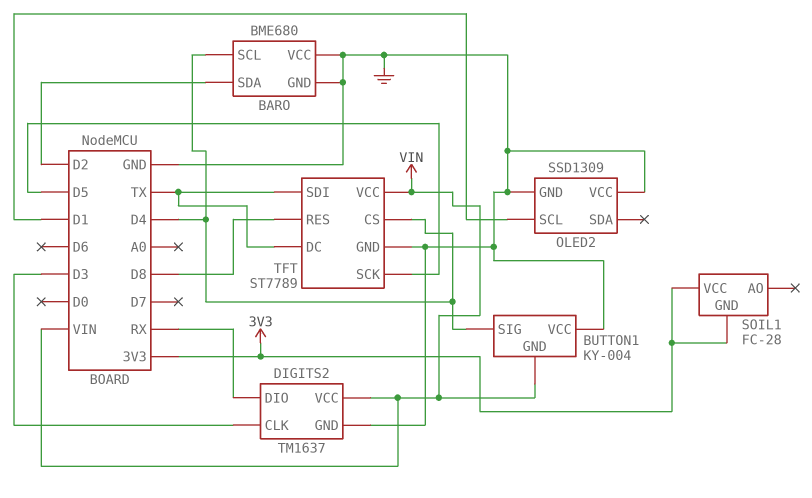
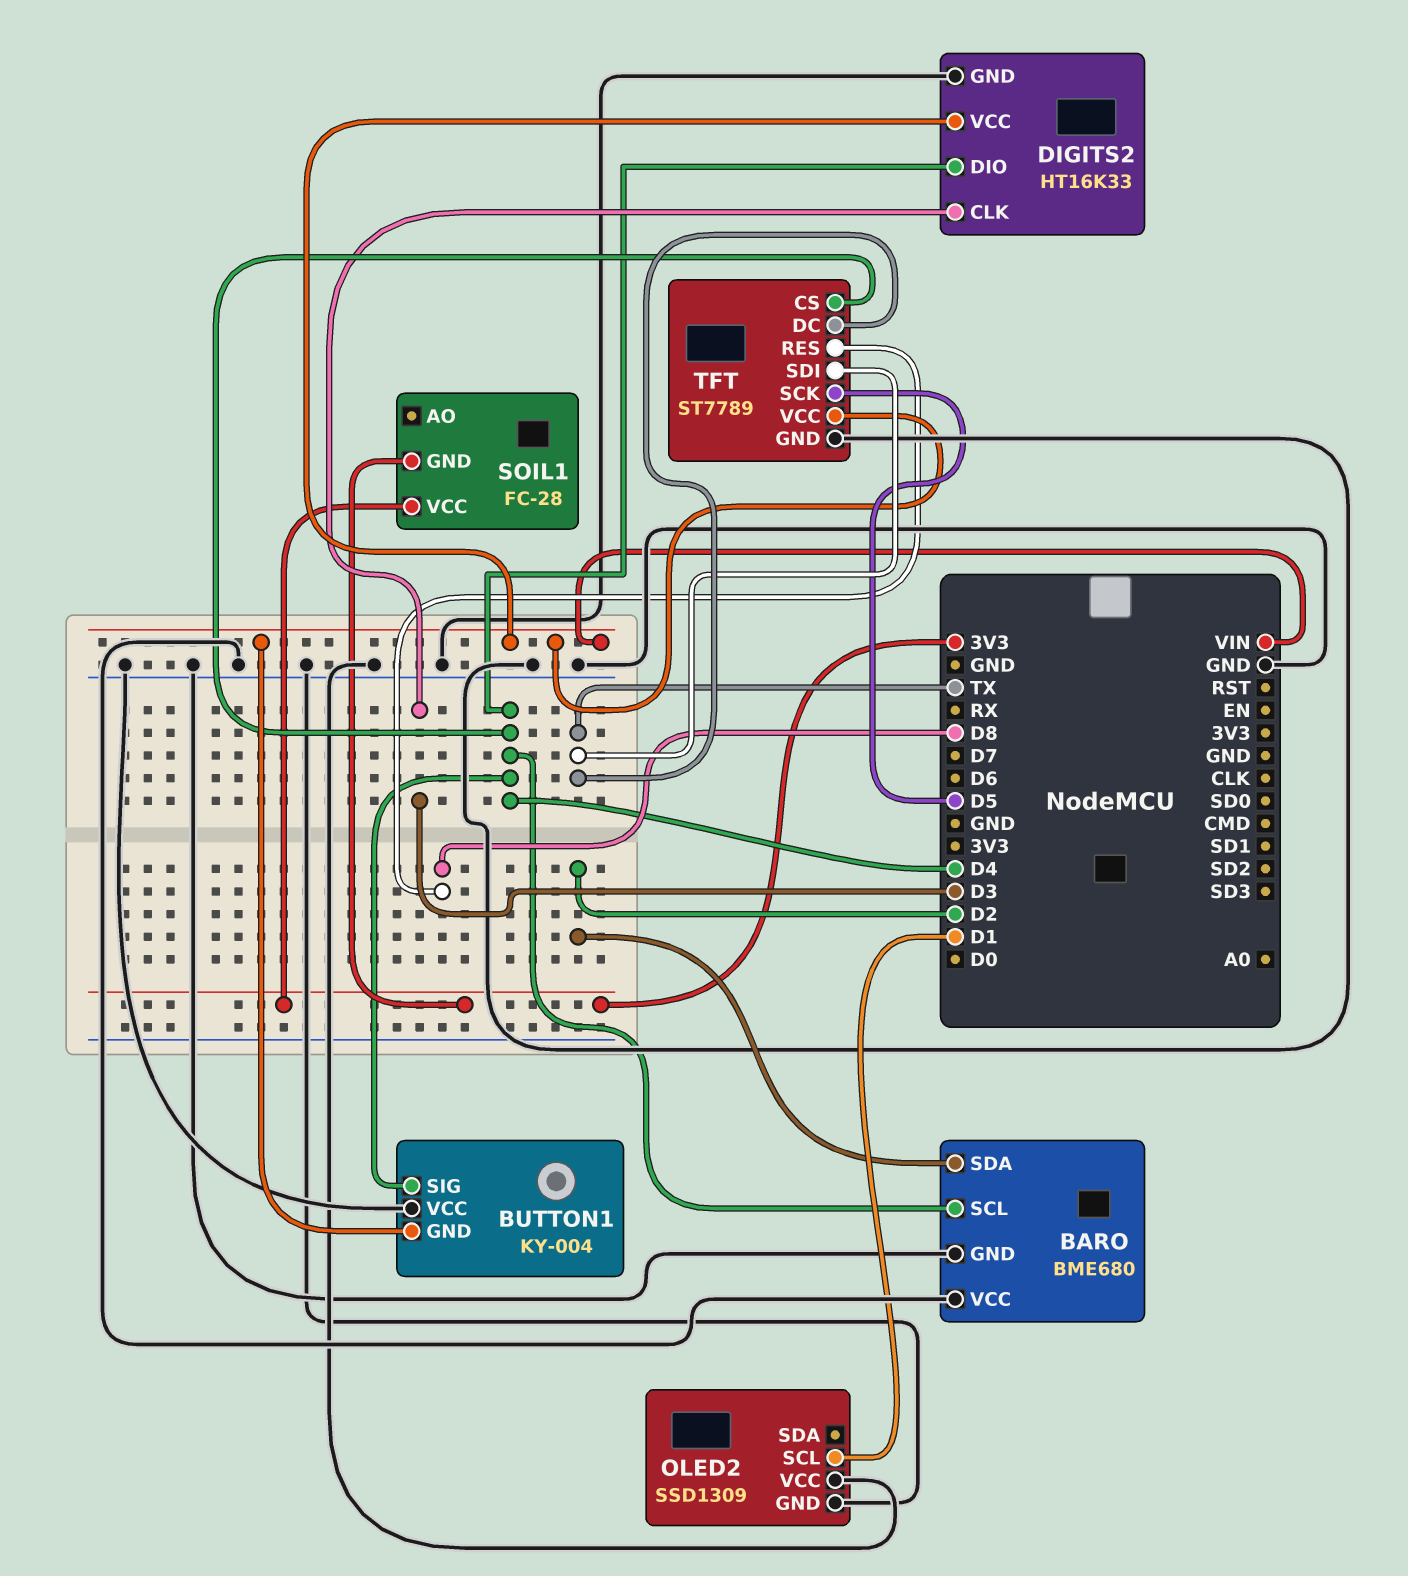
DIGITS2: TM1637 -> HT16K33
DIGITS2 pin DIO: RX -> D4

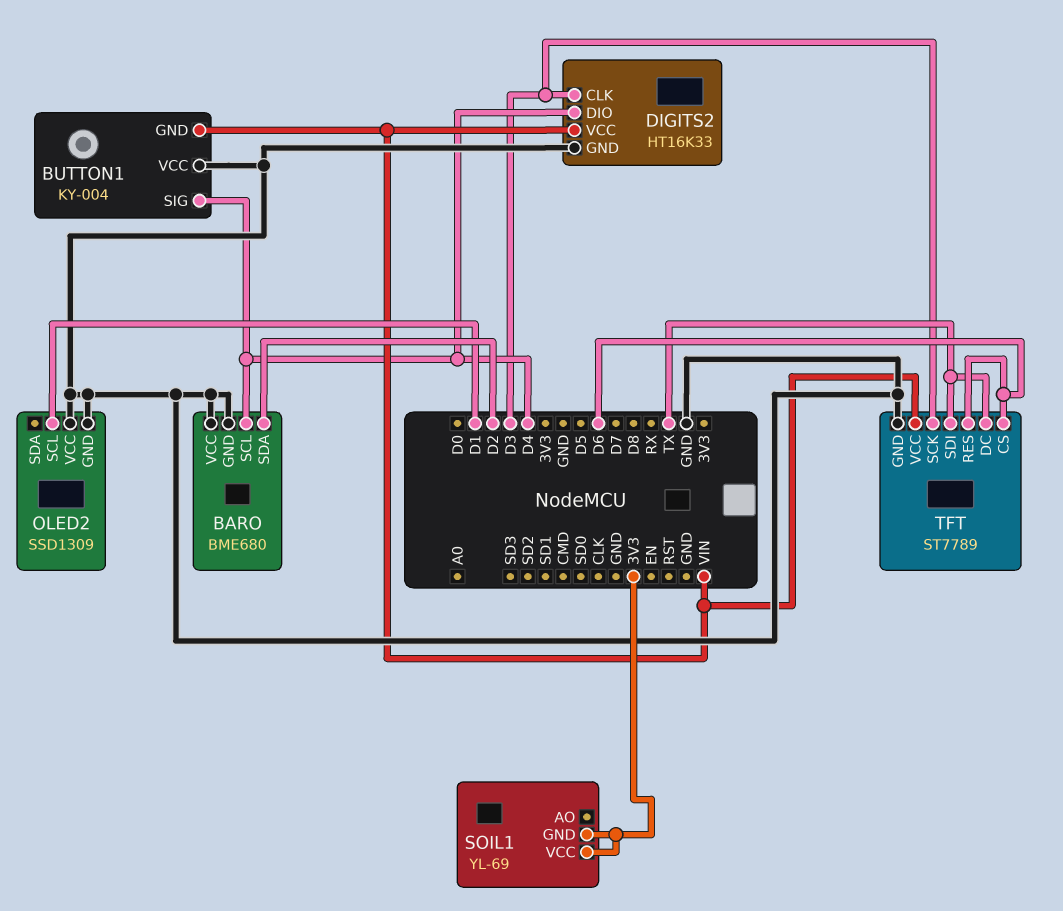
SOIL1: FC-28 -> YL-69
TFT pin CS: D4 -> D6
TFT pin RES: D8 -> D6
TFT pin SCK: D5 -> D3

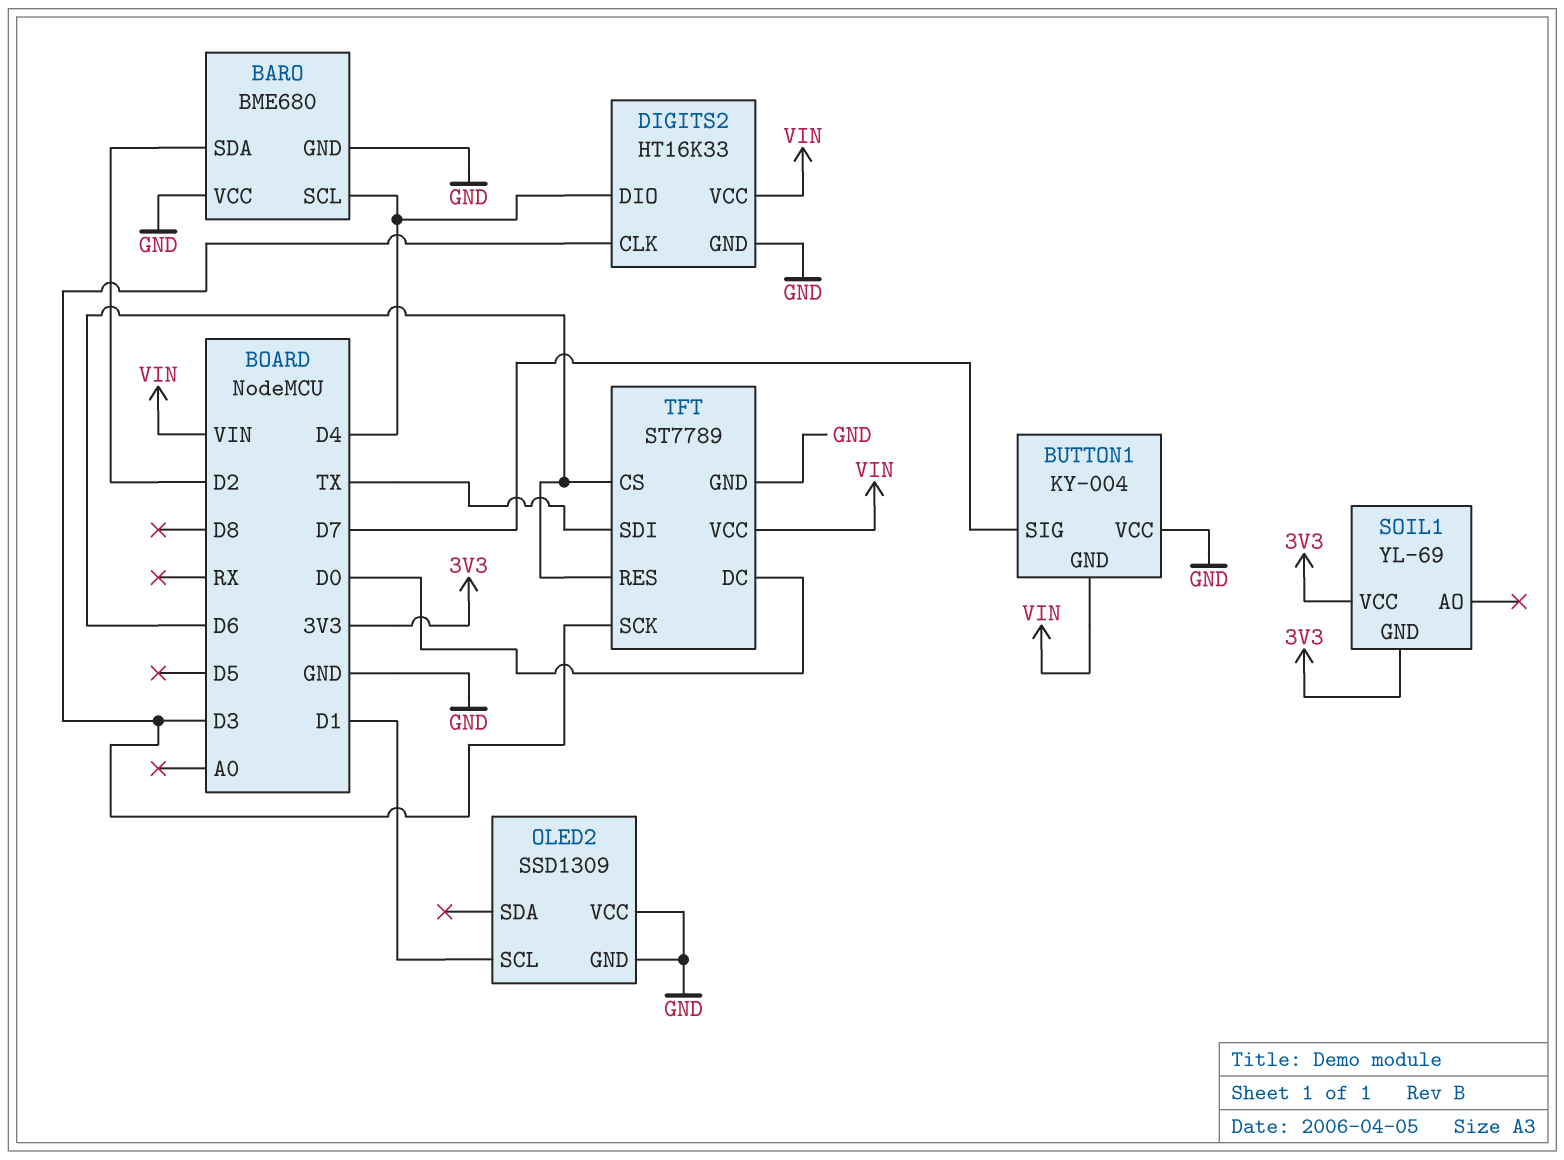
BUTTON1 pin SIG: D4 -> D7
TFT pin DC: TX -> D0

